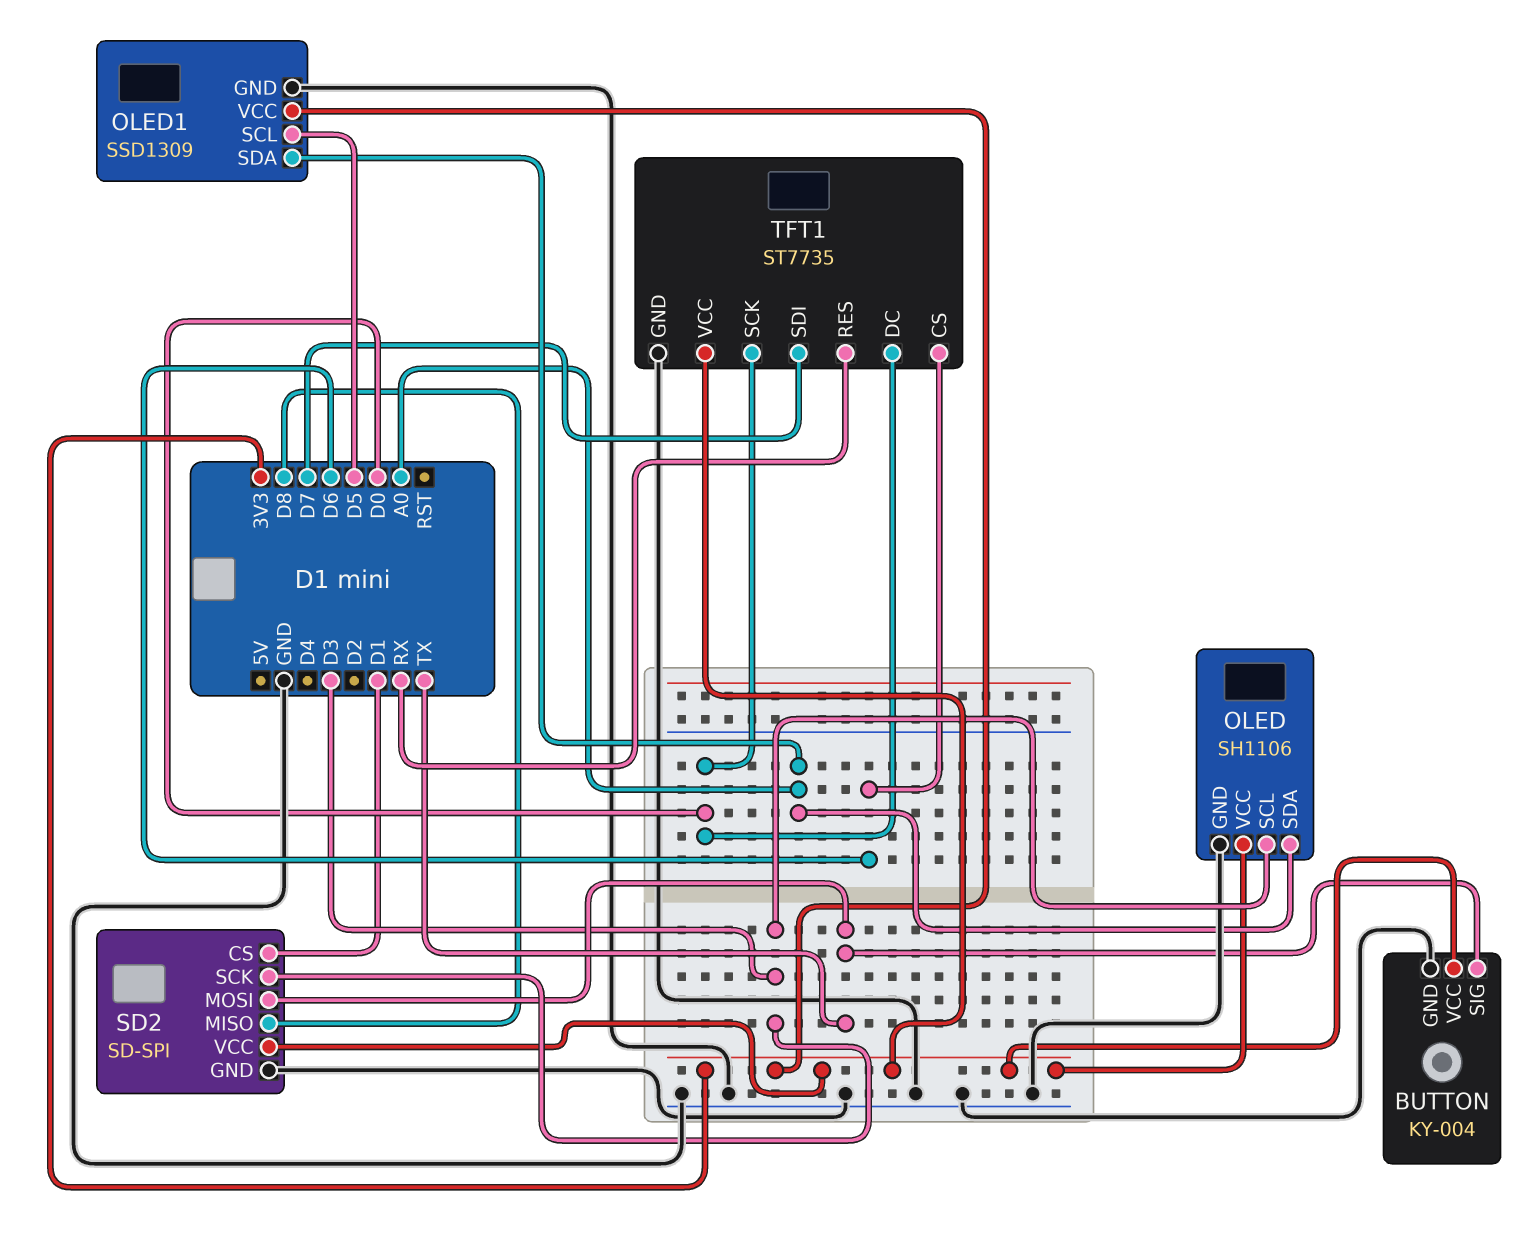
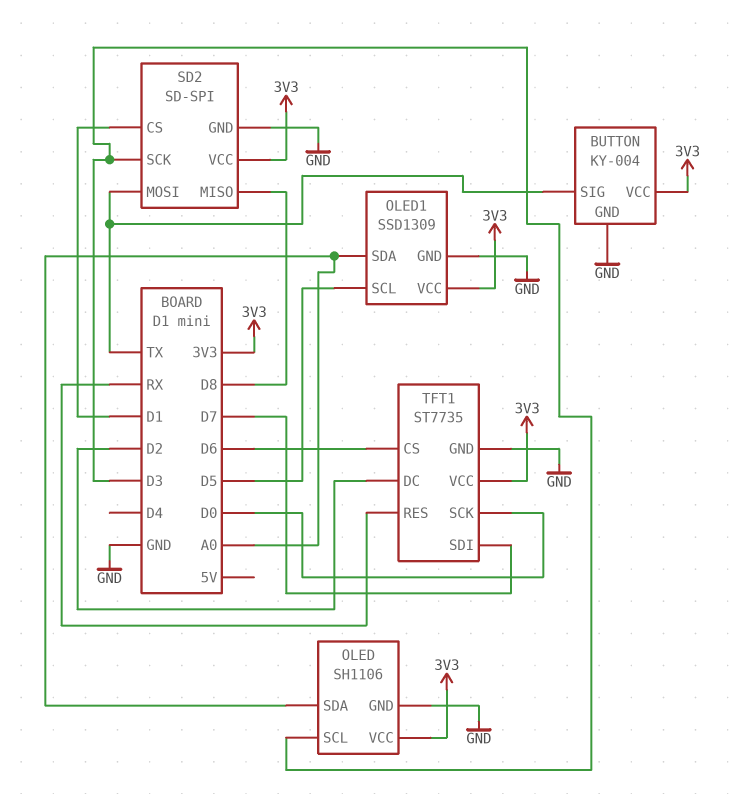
TFT1 pin DC: D0 -> D2

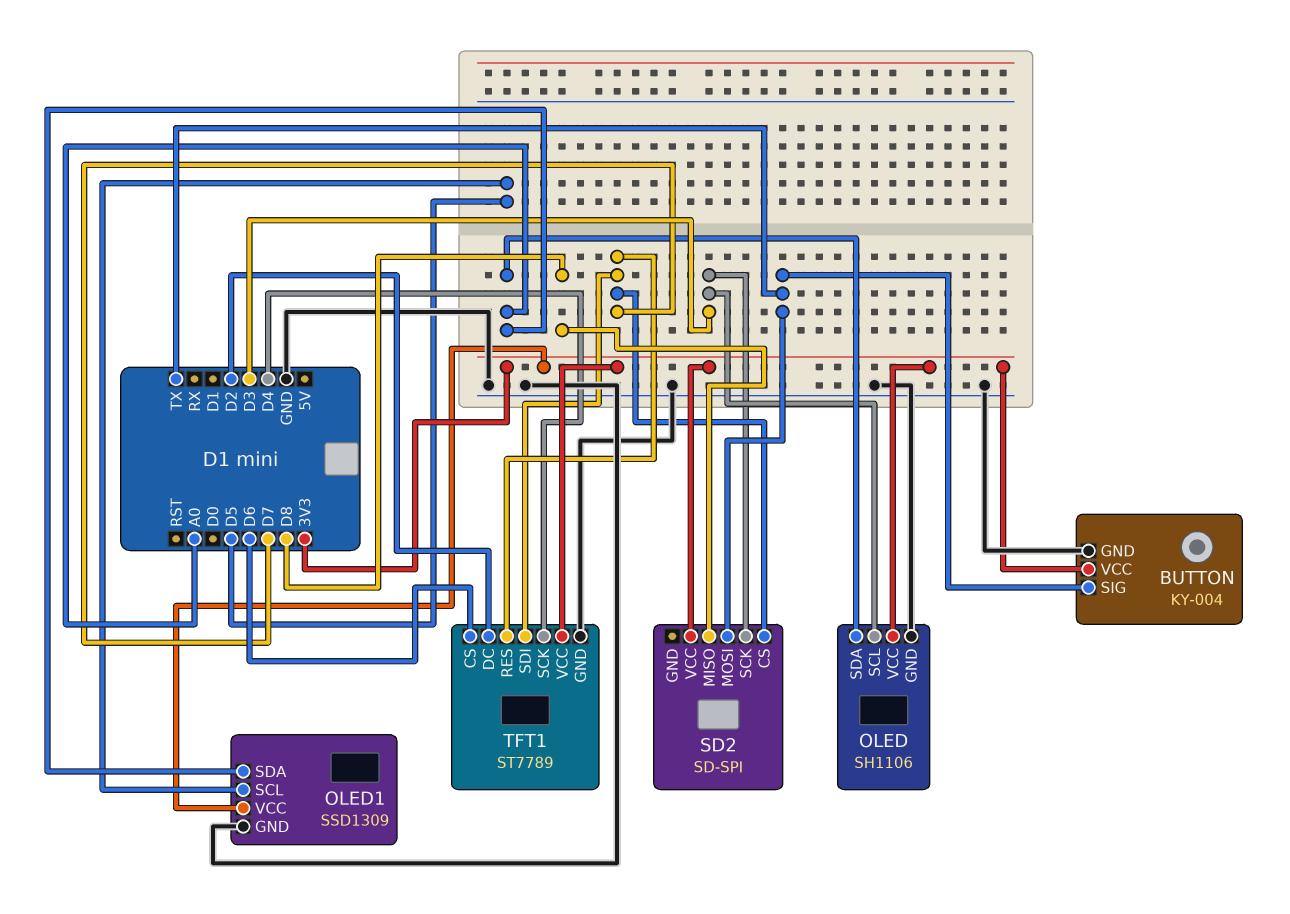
SD2 pin CS: D1 -> D7
SD2 pin GND: GND -> none
TFT1: ST7735 -> ST7789
TFT1 pin RES: RX -> D7
TFT1 pin SCK: D0 -> D4

